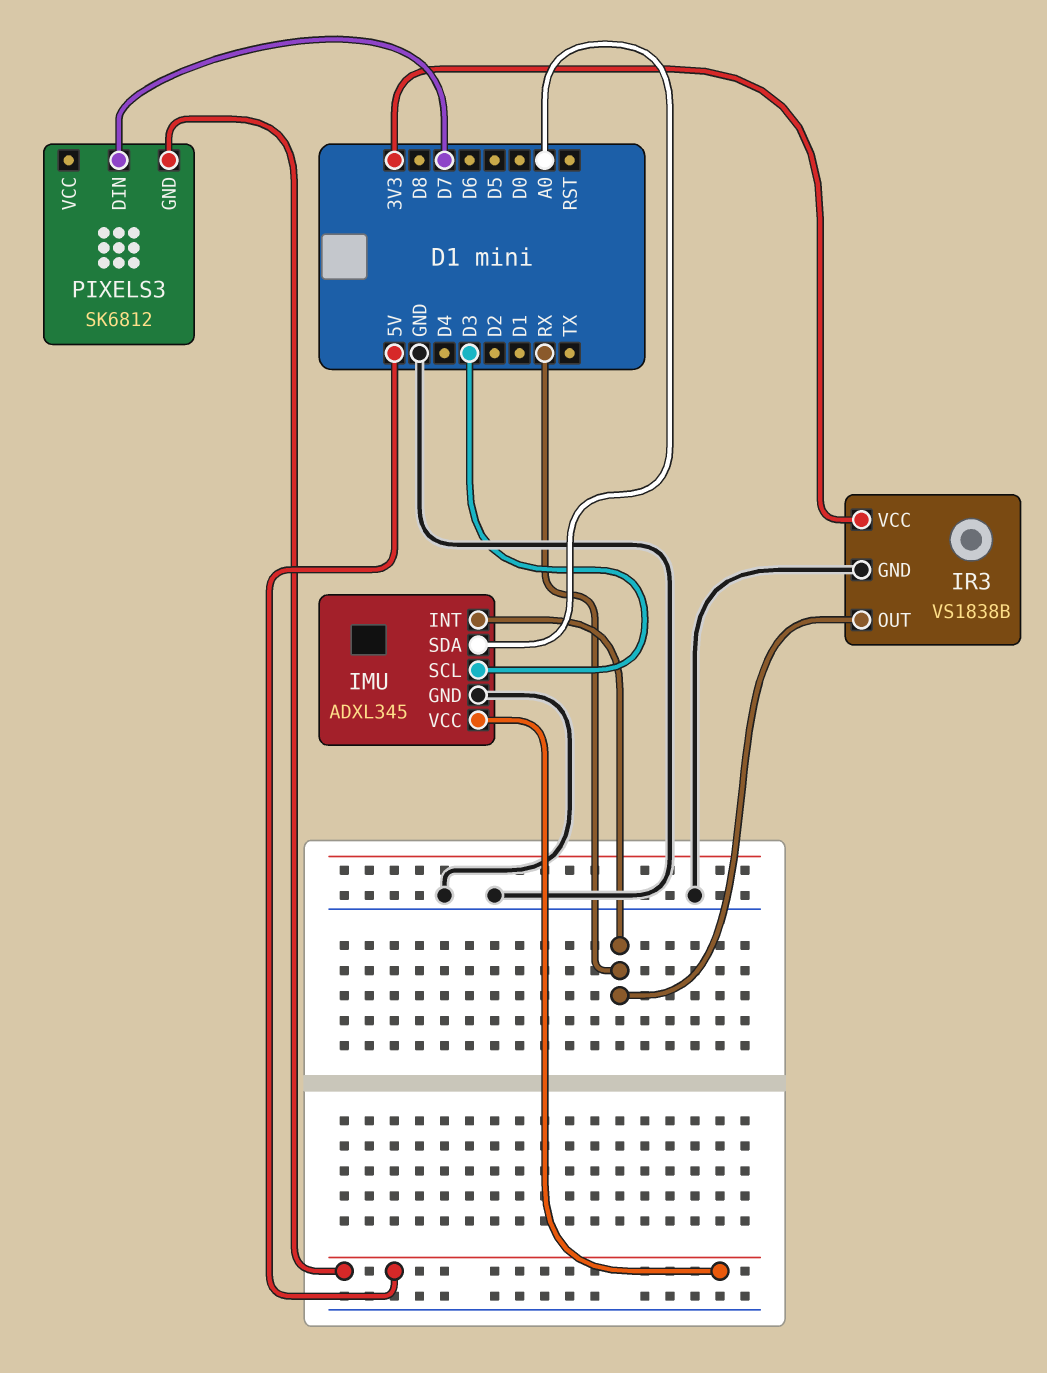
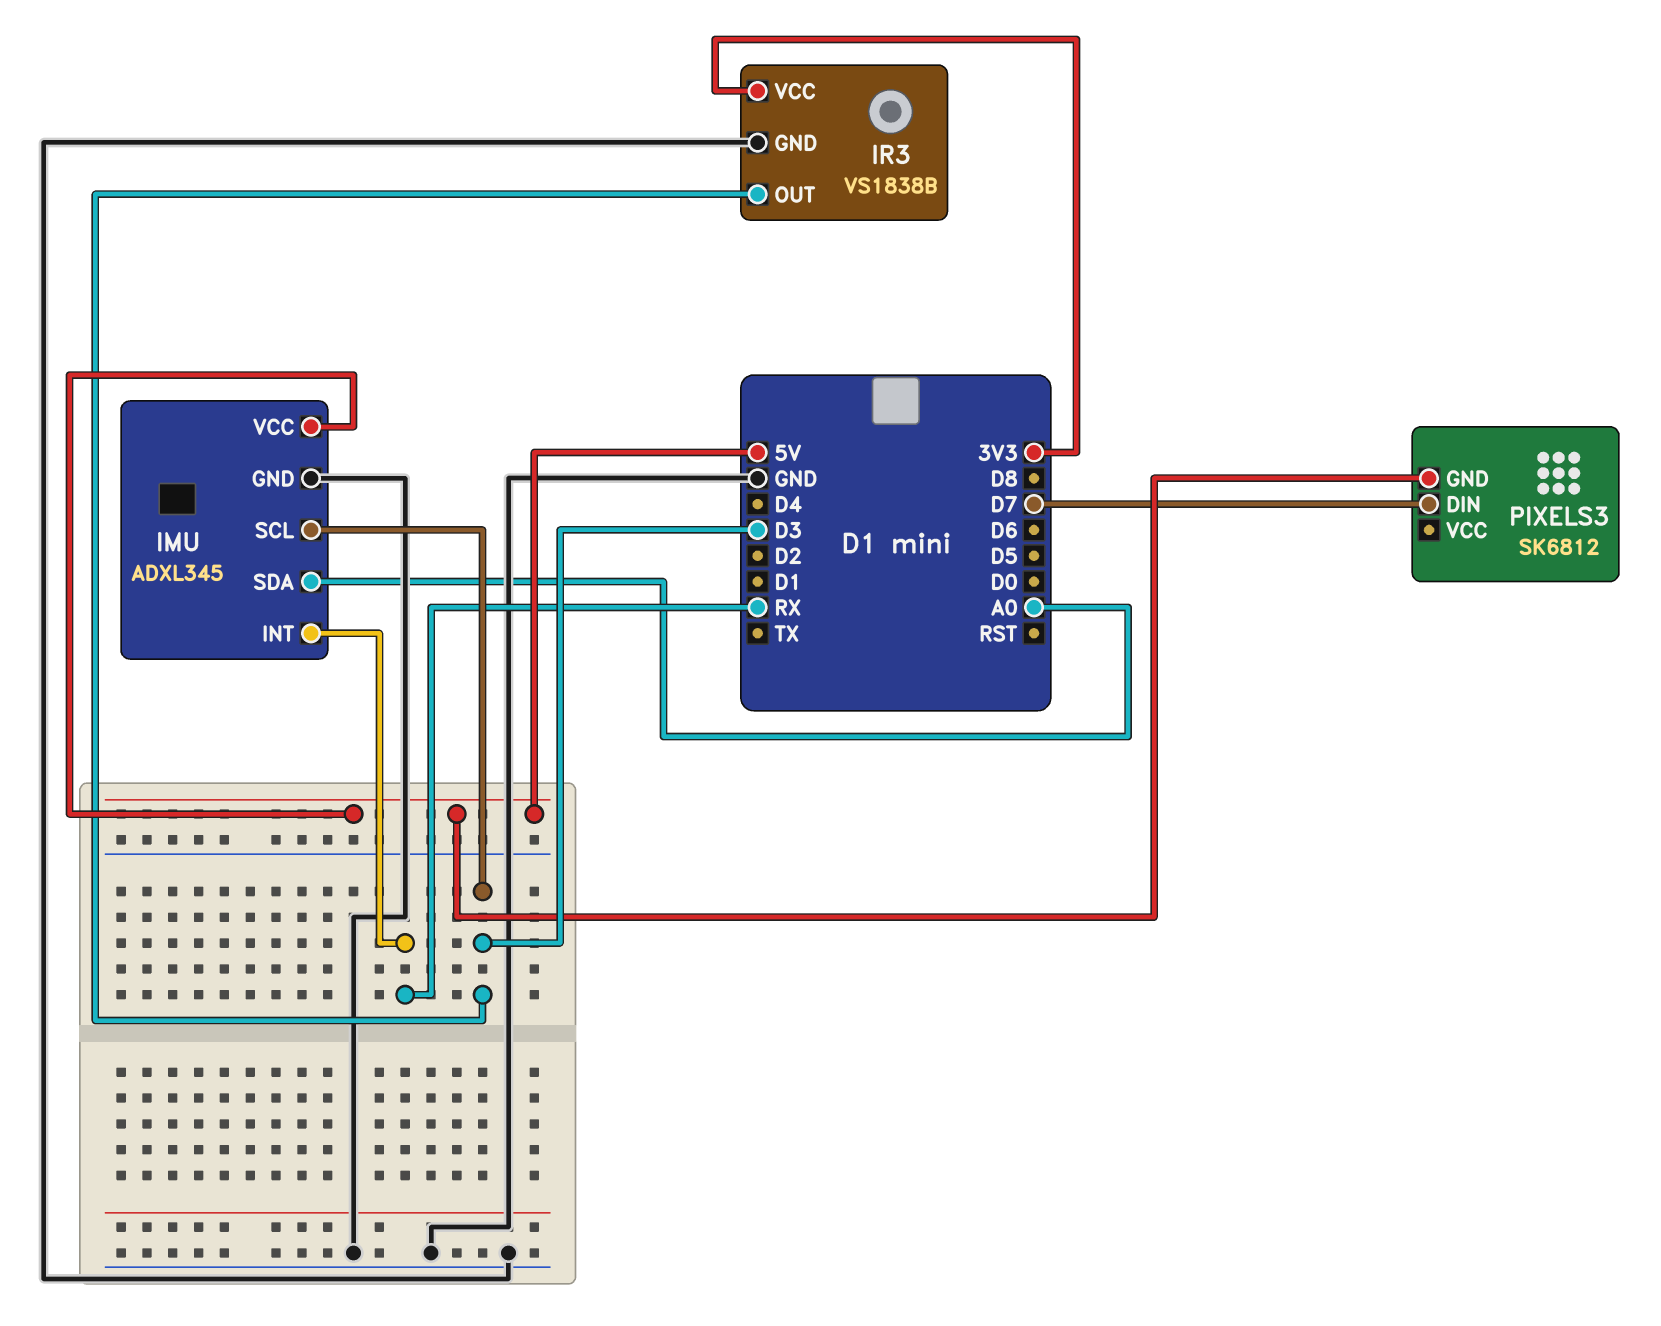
IR3 pin OUT: RX -> D3

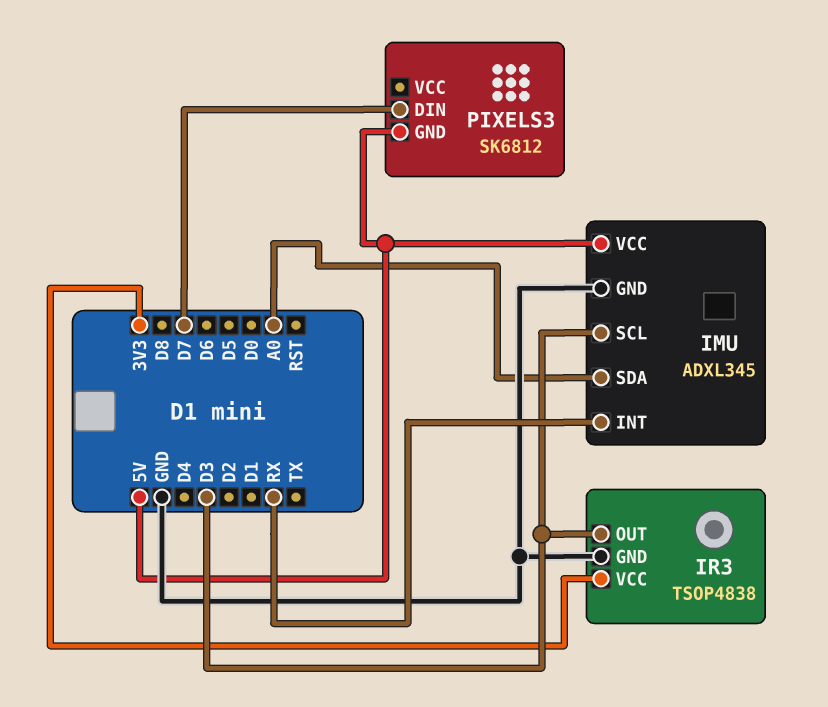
IR3: VS1838B -> TSOP4838

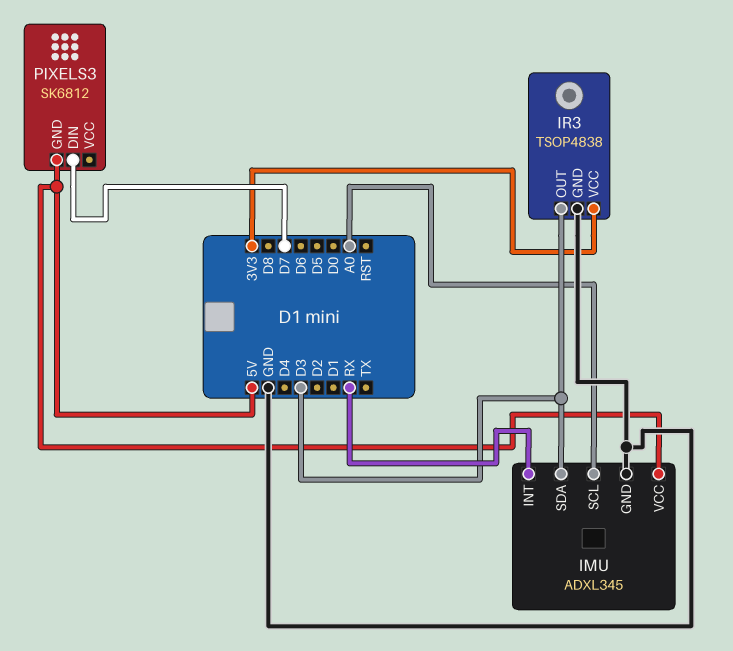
IMU pin SCL: D3 -> A0
IMU pin SDA: A0 -> D3

